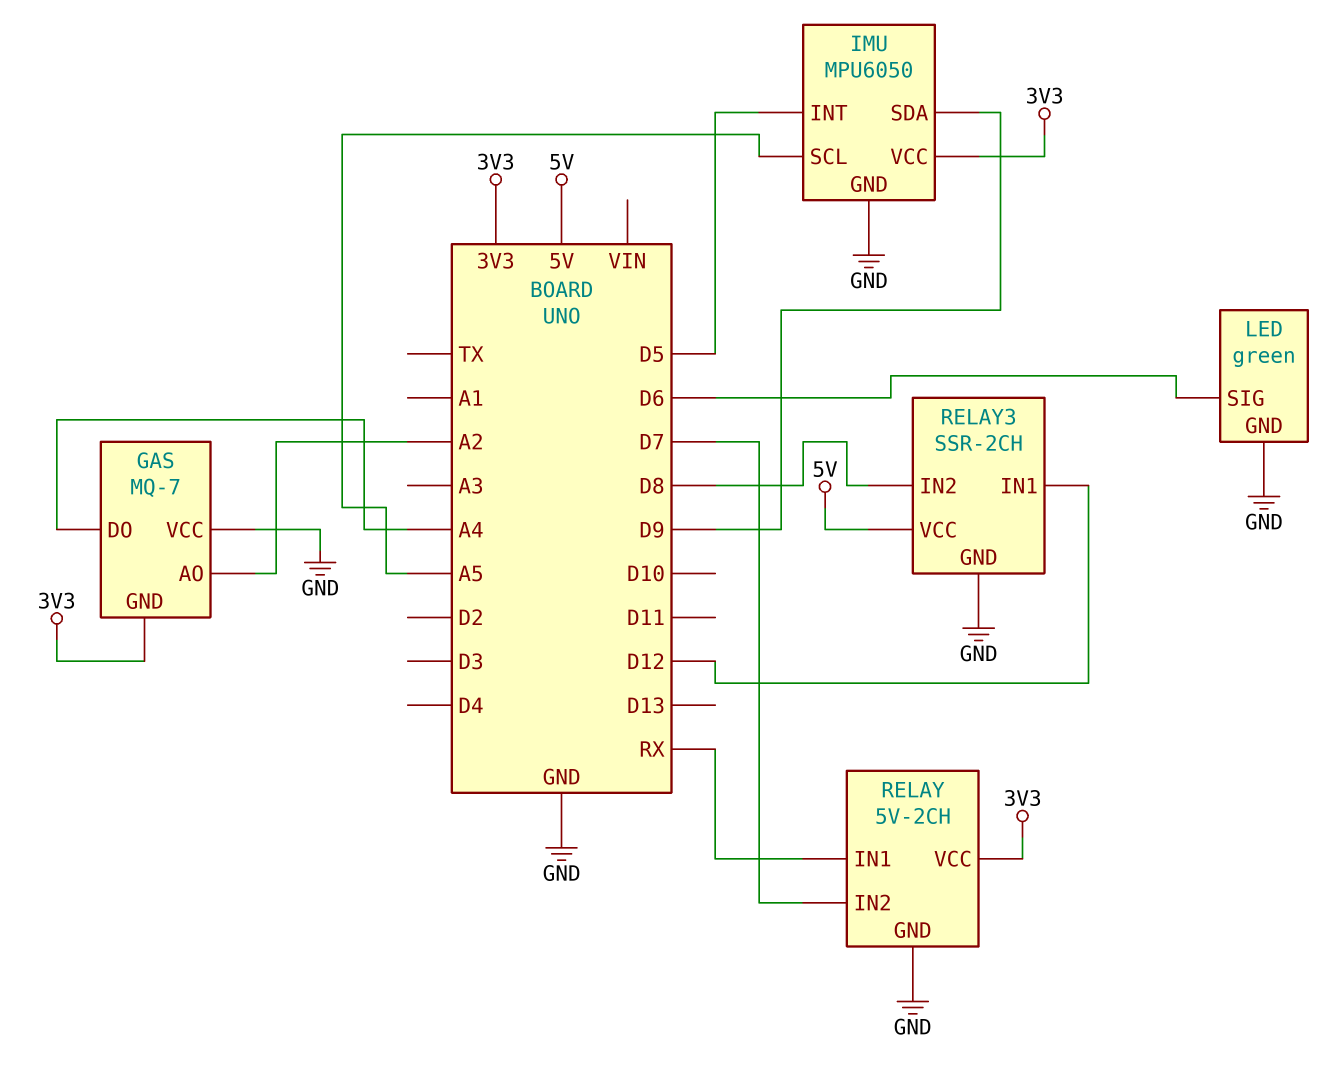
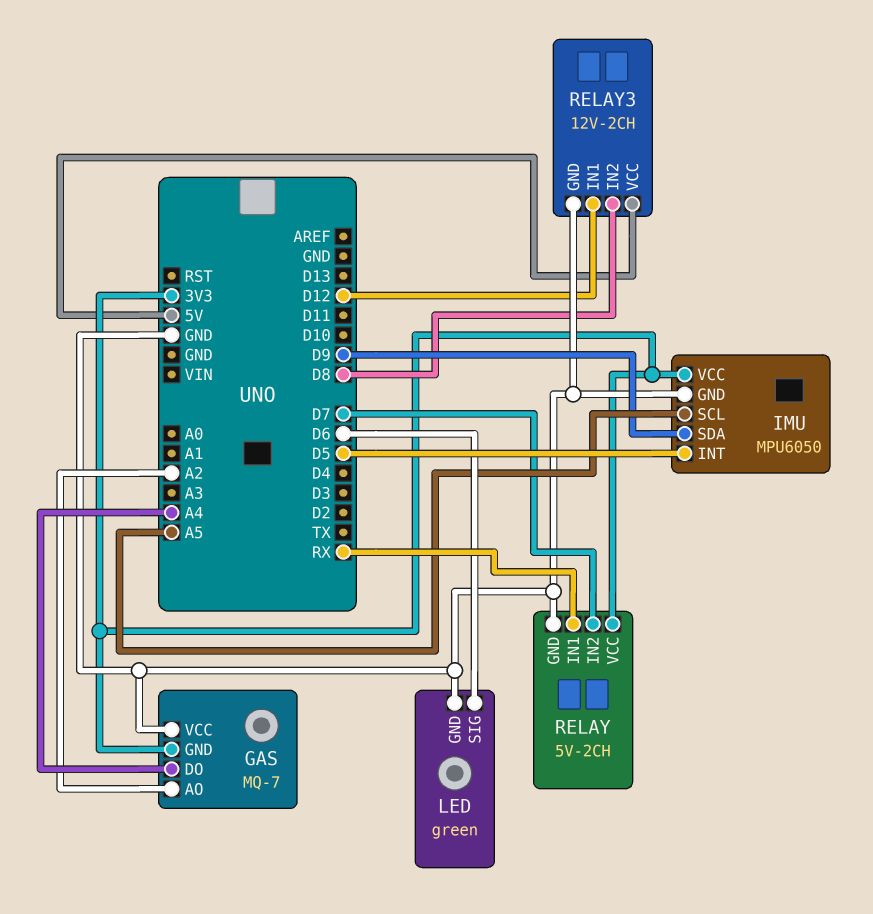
RELAY3: SSR-2CH -> 12V-2CH

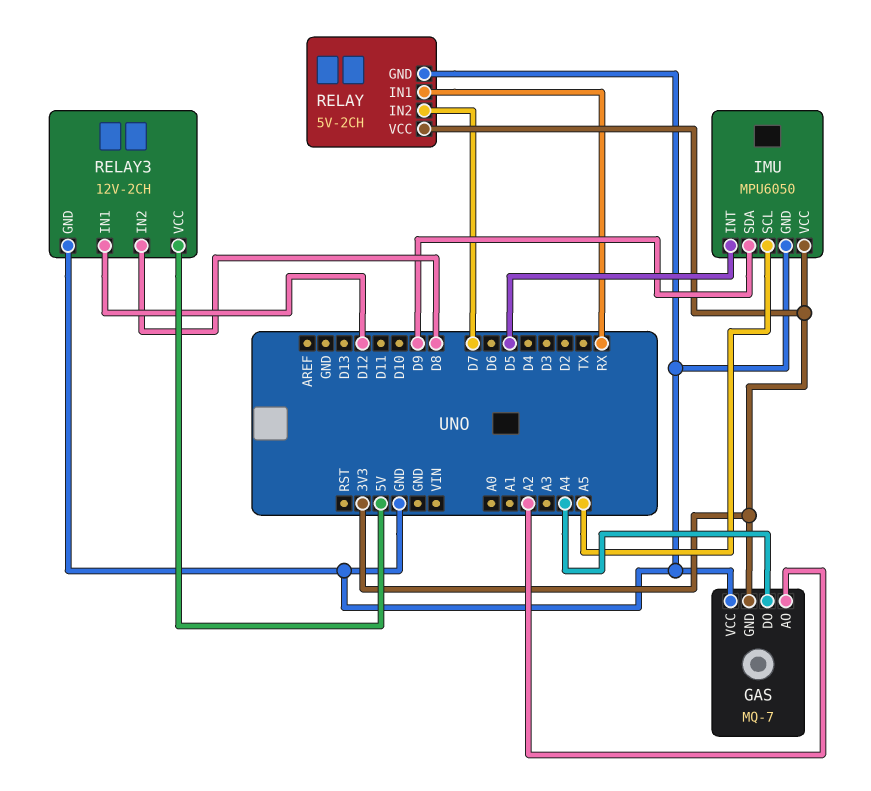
LED: green -> none
LED pin GND: GND -> none
LED pin SIG: D6 -> none

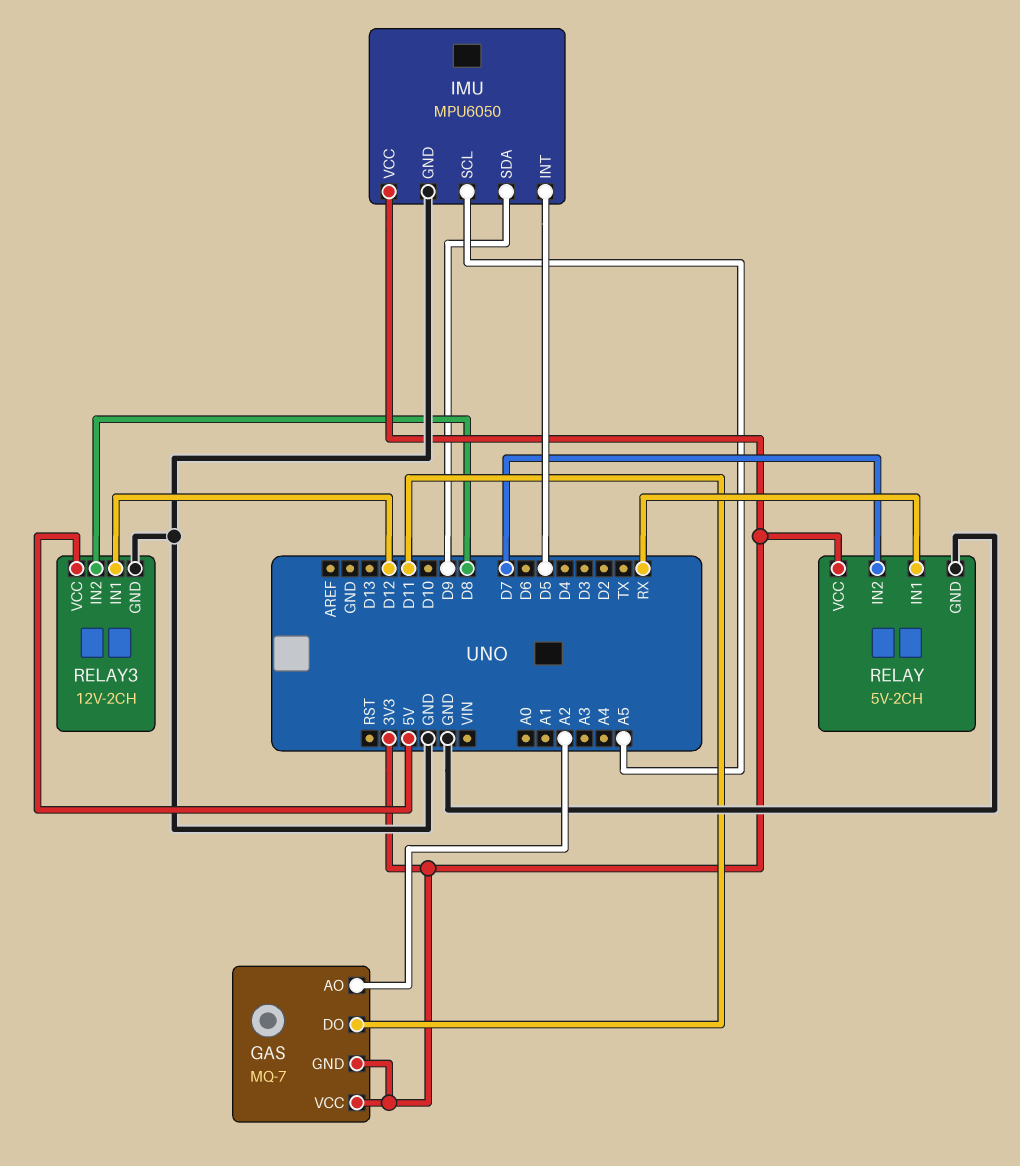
GAS pin DO: A4 -> D11
GAS pin VCC: GND -> 3V3

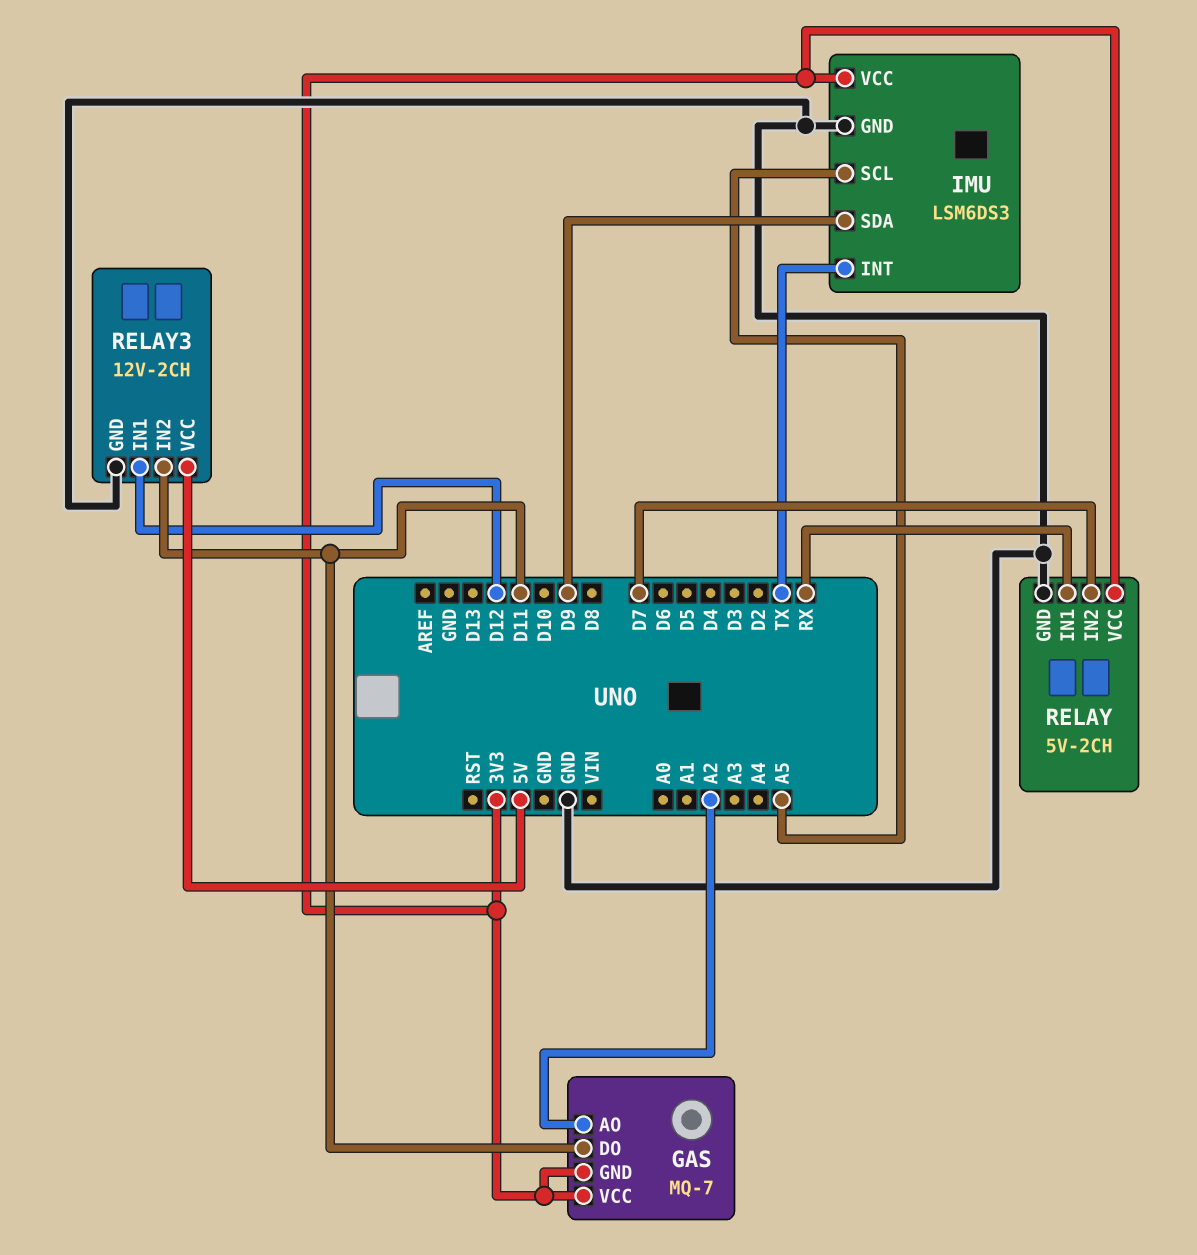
IMU: MPU6050 -> LSM6DS3
IMU pin INT: D5 -> TX
RELAY3 pin IN2: D8 -> D11

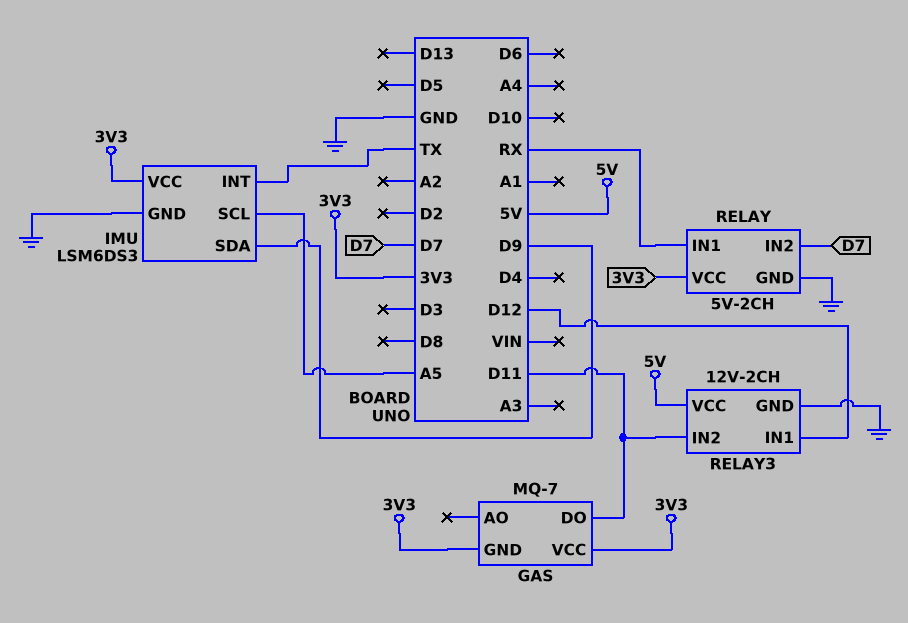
GAS pin AO: A2 -> none

